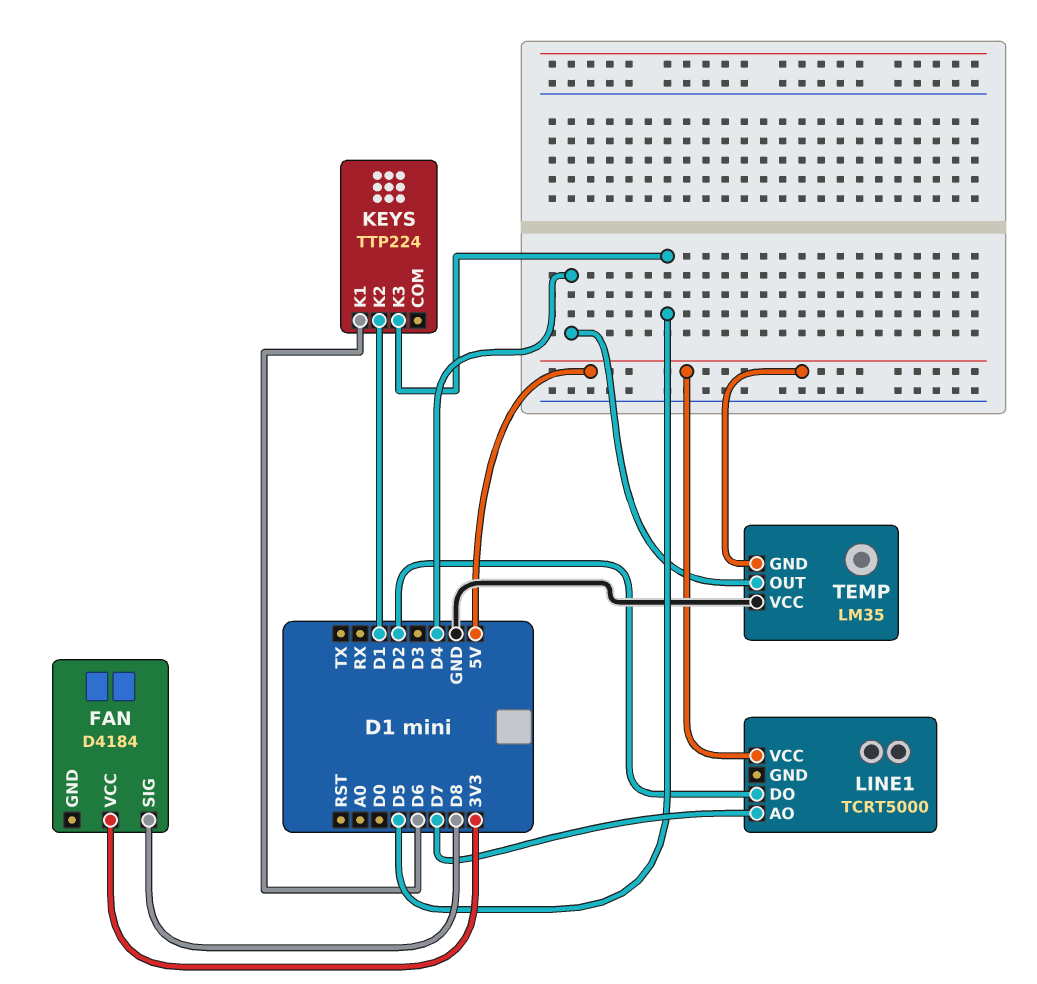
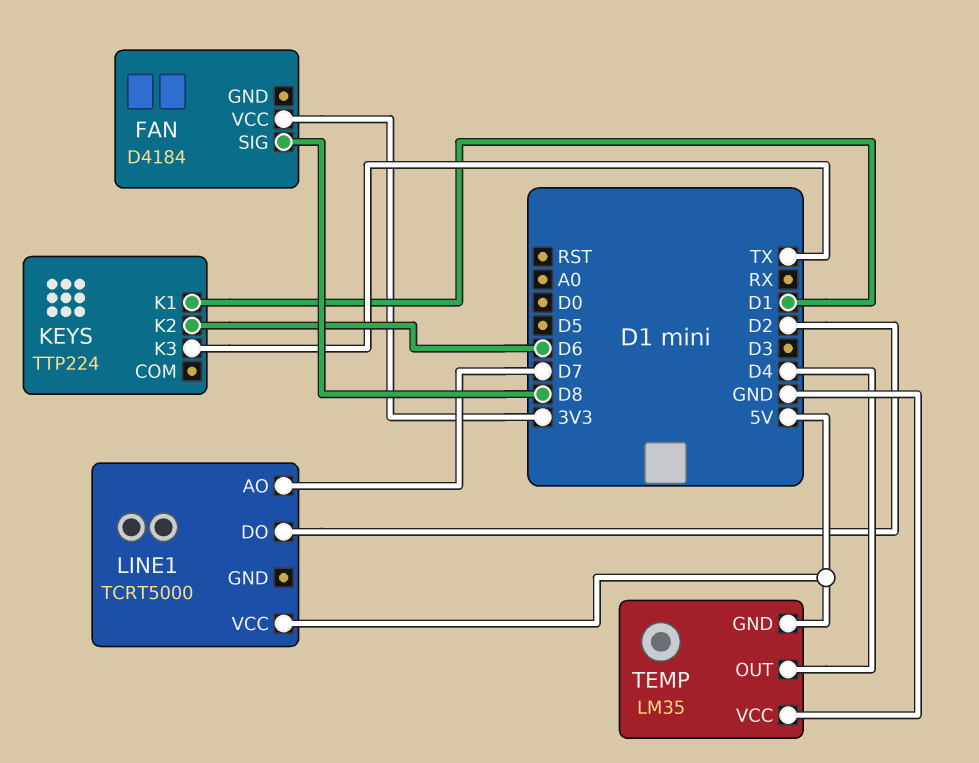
KEYS pin K1: D6 -> D1
KEYS pin K2: D1 -> D6
KEYS pin K3: D5 -> TX

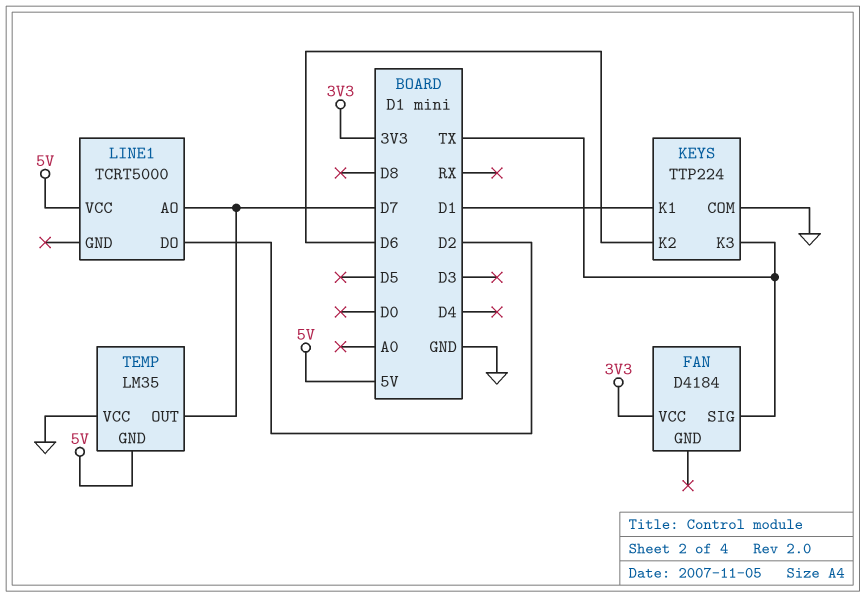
FAN pin SIG: D8 -> TX
KEYS pin COM: none -> GND
TEMP pin OUT: D4 -> D7

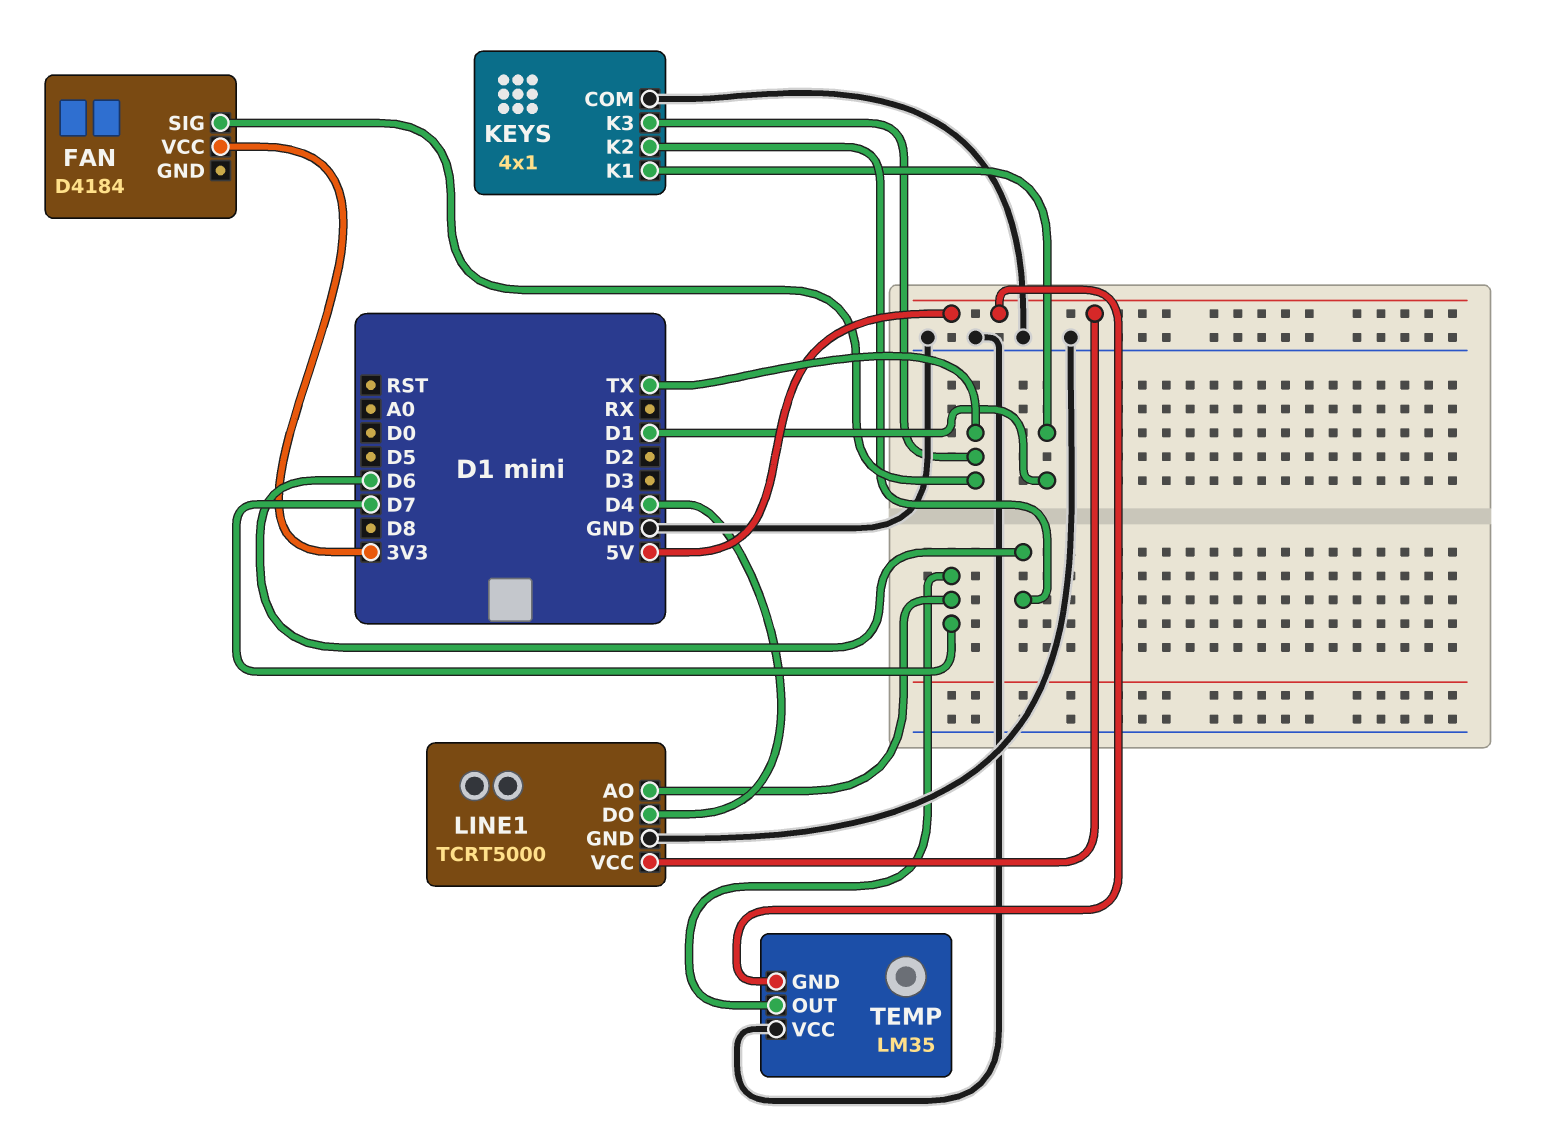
KEYS: TTP224 -> 4x1
LINE1 pin DO: D2 -> D4
LINE1 pin GND: none -> GND

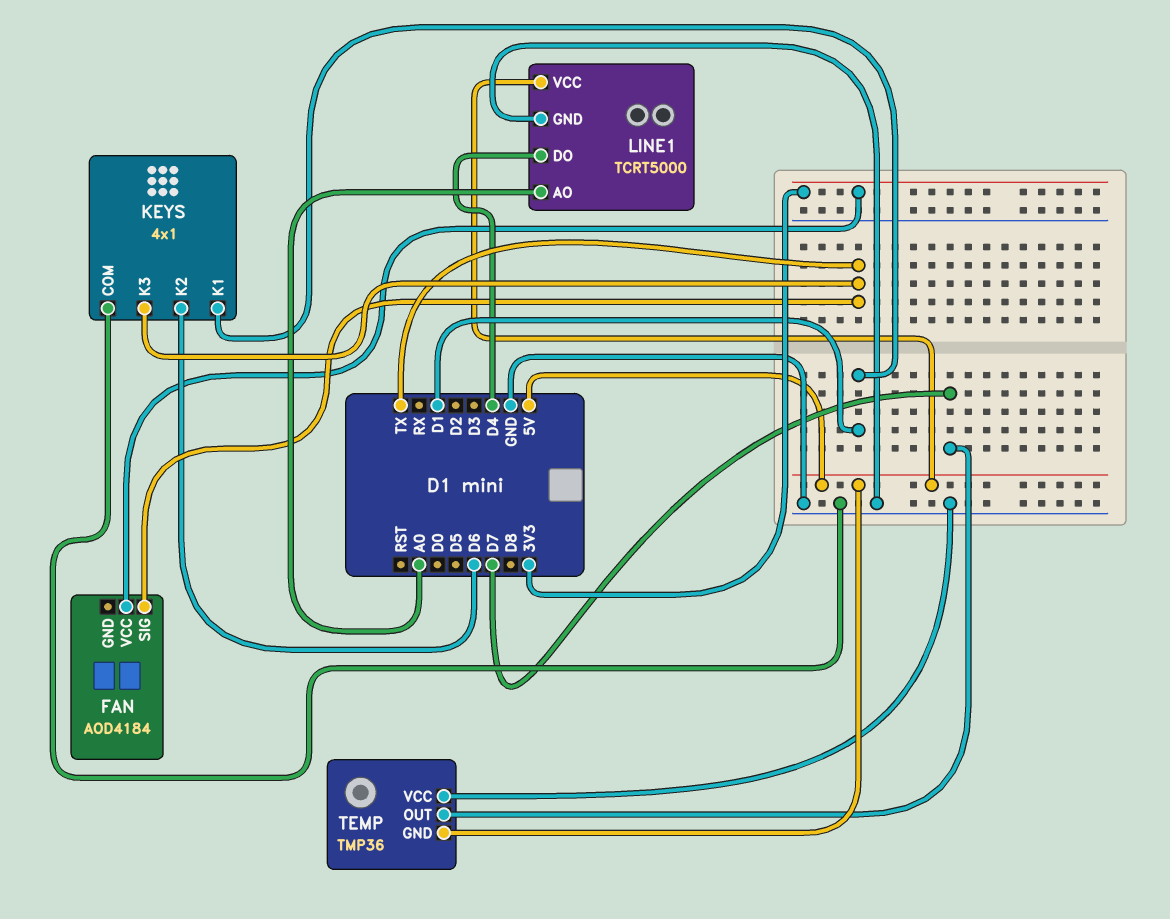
FAN: D4184 -> AOD4184
LINE1 pin AO: D7 -> A0
TEMP: LM35 -> TMP36

